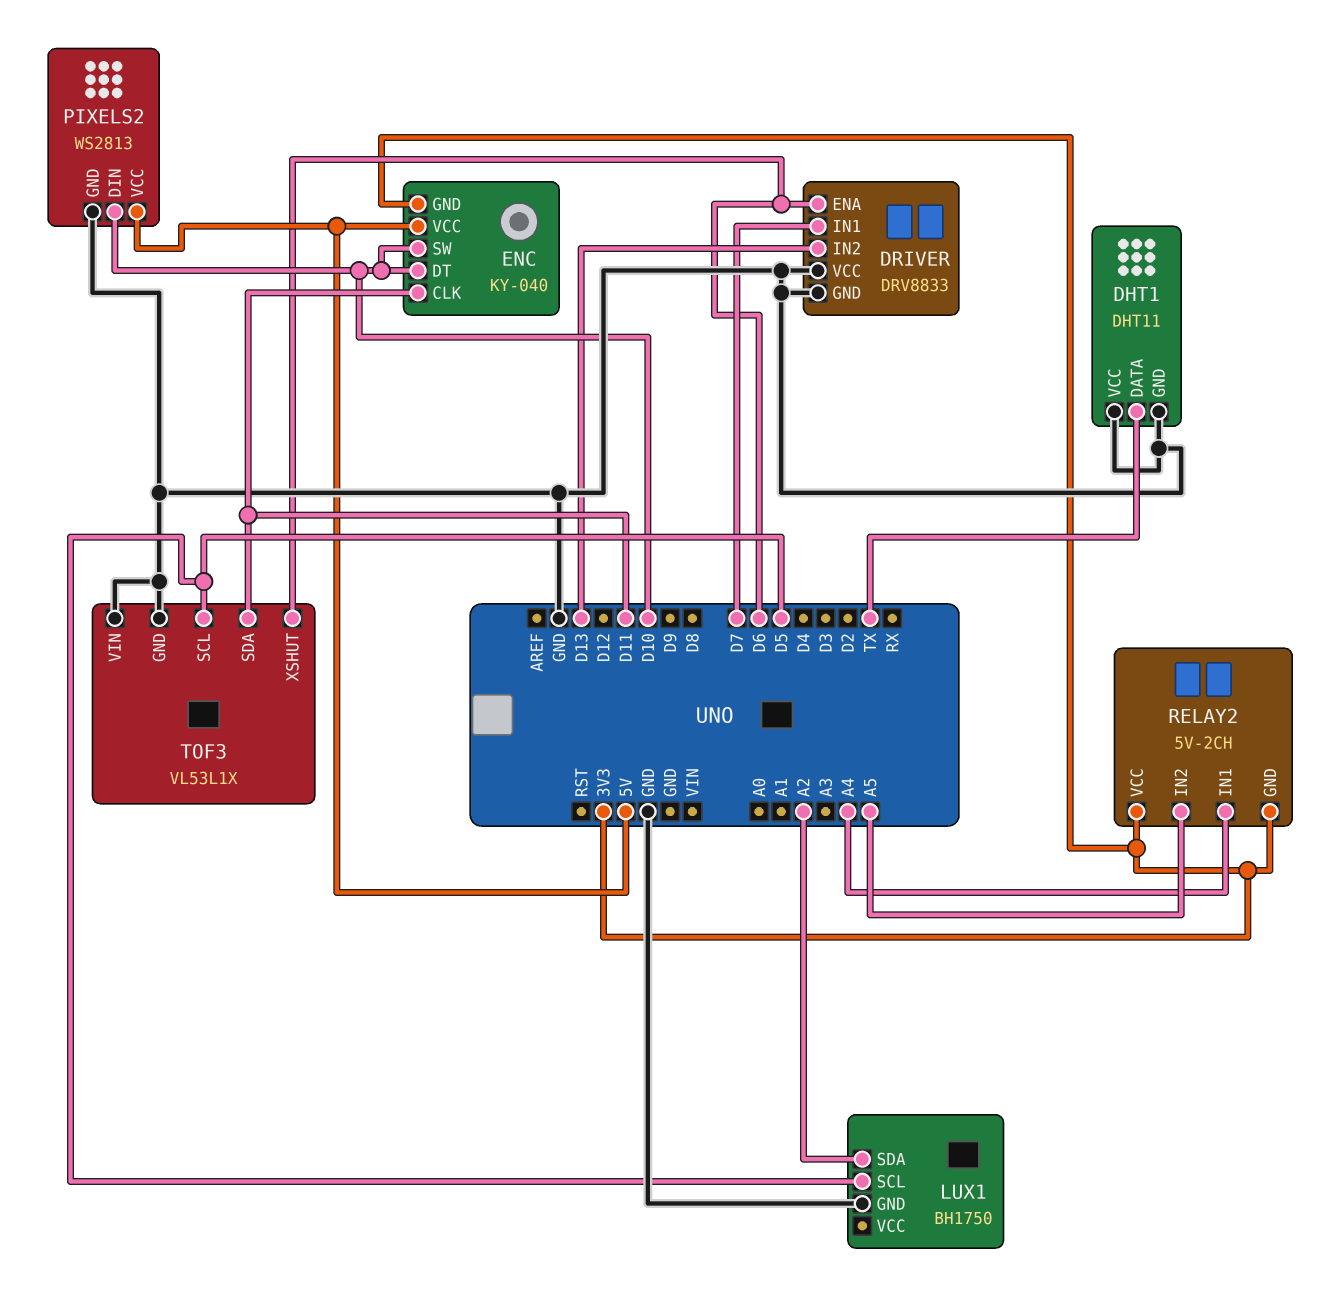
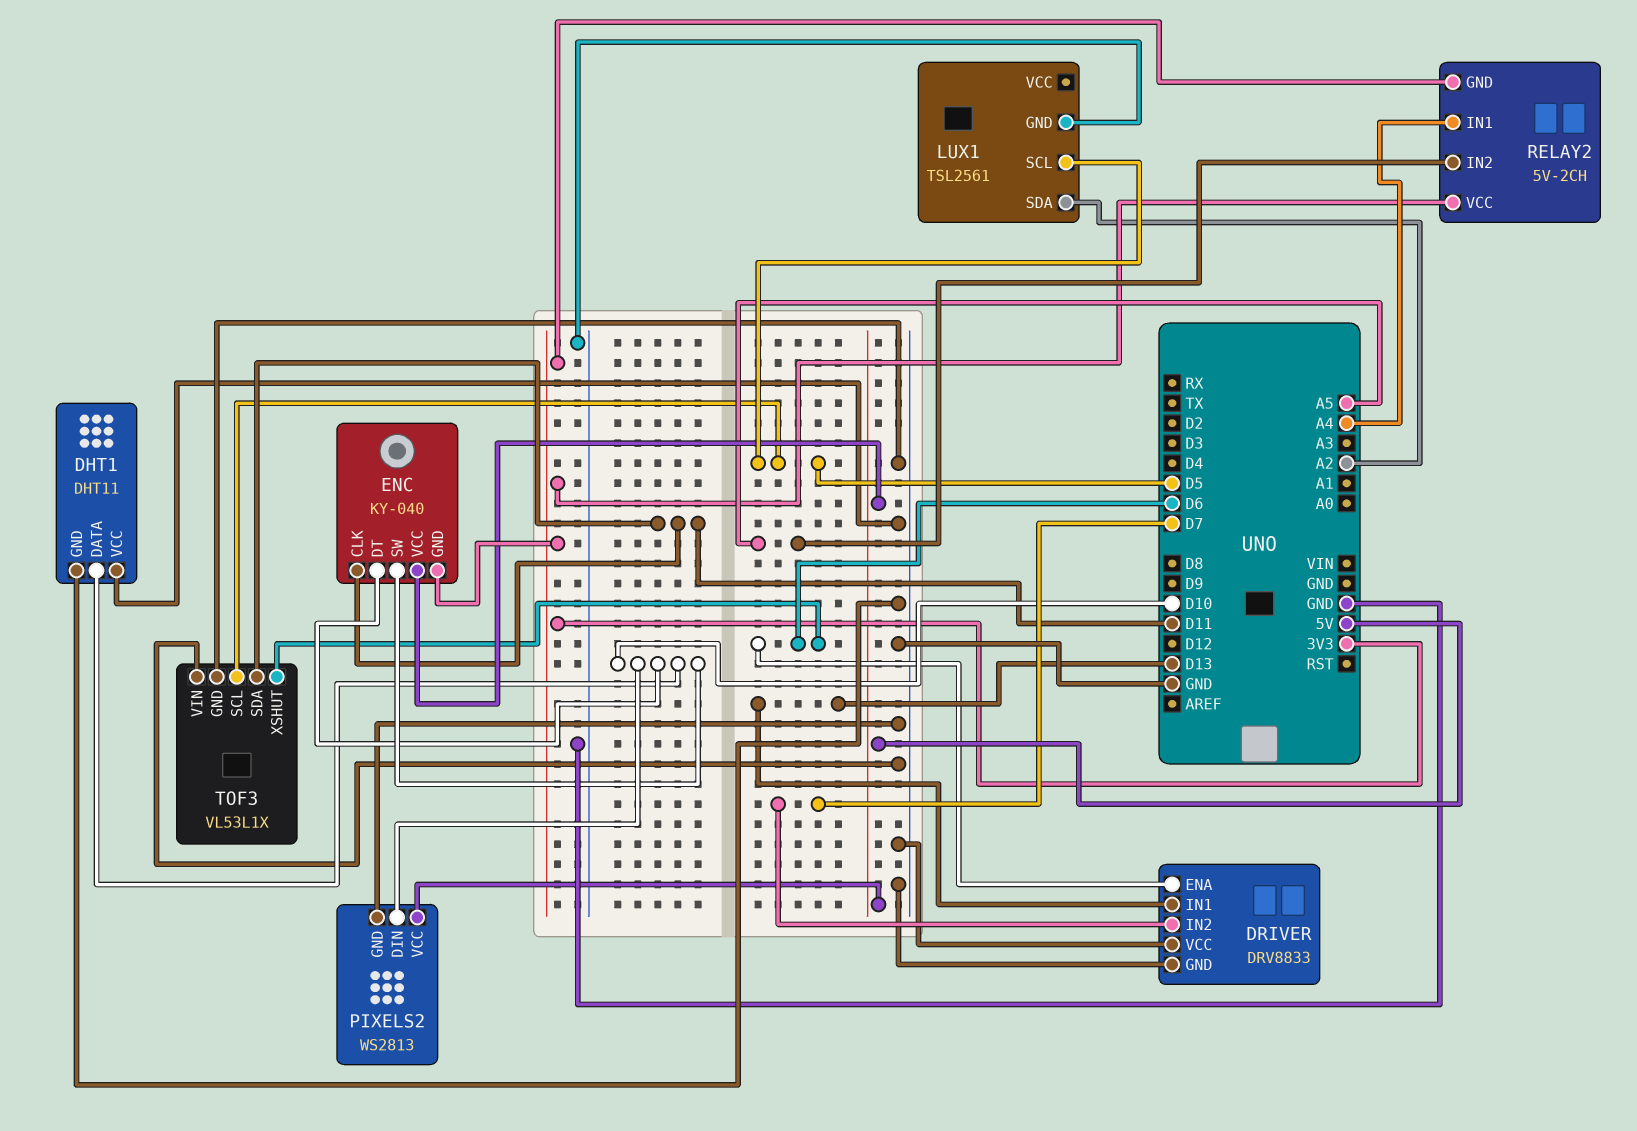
DHT1 pin DATA: TX -> D10
DRIVER pin IN1: D7 -> D13
DRIVER pin IN2: D13 -> D7
LUX1: BH1750 -> TSL2561

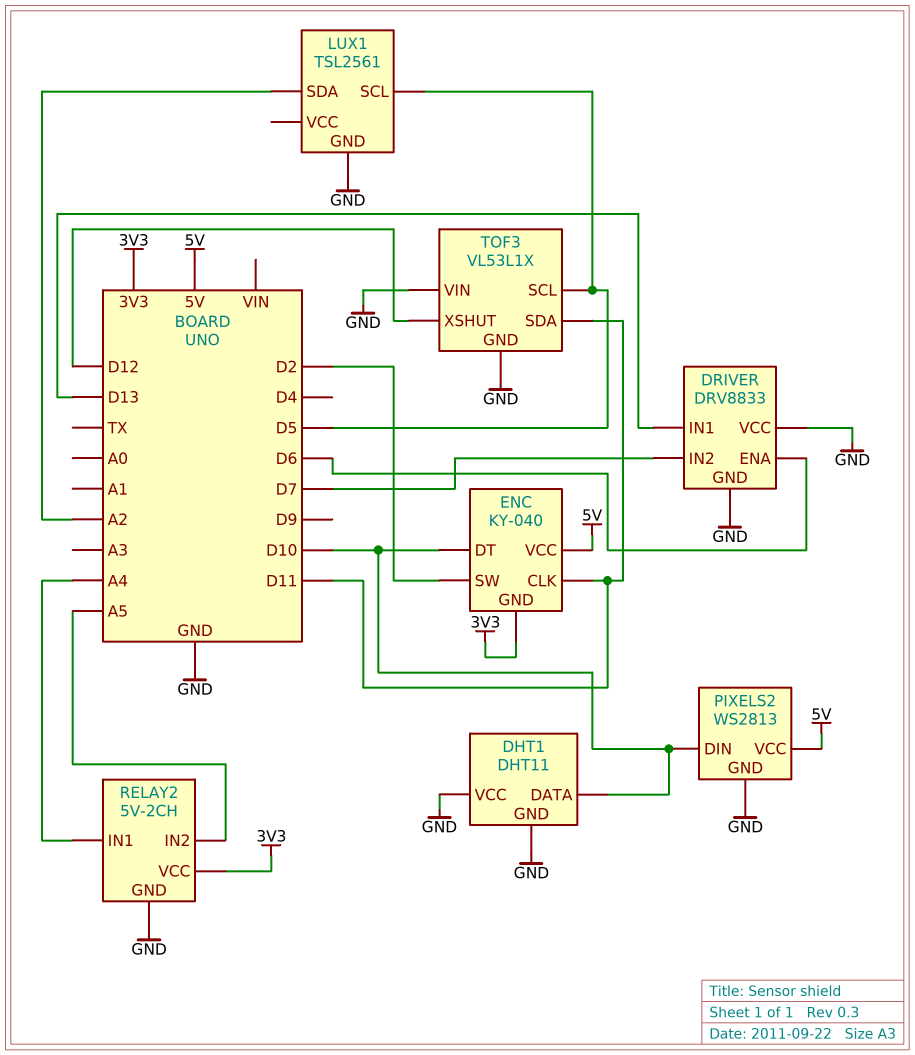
ENC pin SW: D10 -> D2
RELAY2 pin GND: 3V3 -> GND
TOF3 pin XSHUT: D6 -> D12

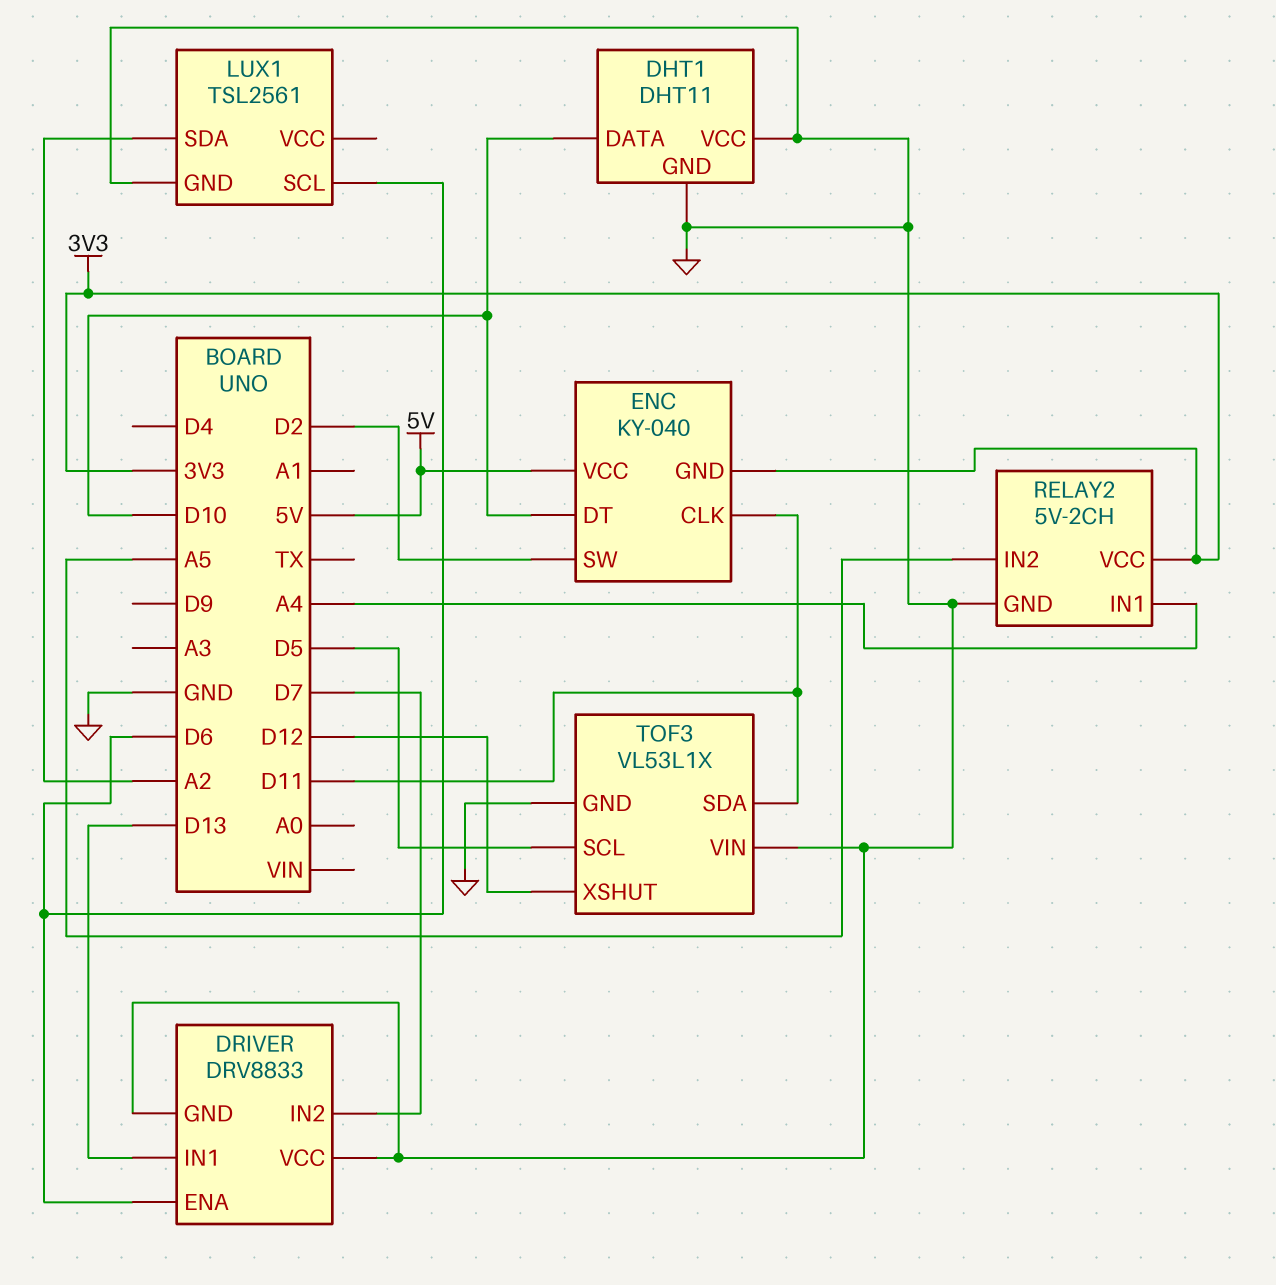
LUX1 pin SCL: D5 -> D6
PIXELS2: WS2813 -> none
PIXELS2 pin DIN: D10 -> none
PIXELS2 pin GND: GND -> none
PIXELS2 pin VCC: 5V -> none

